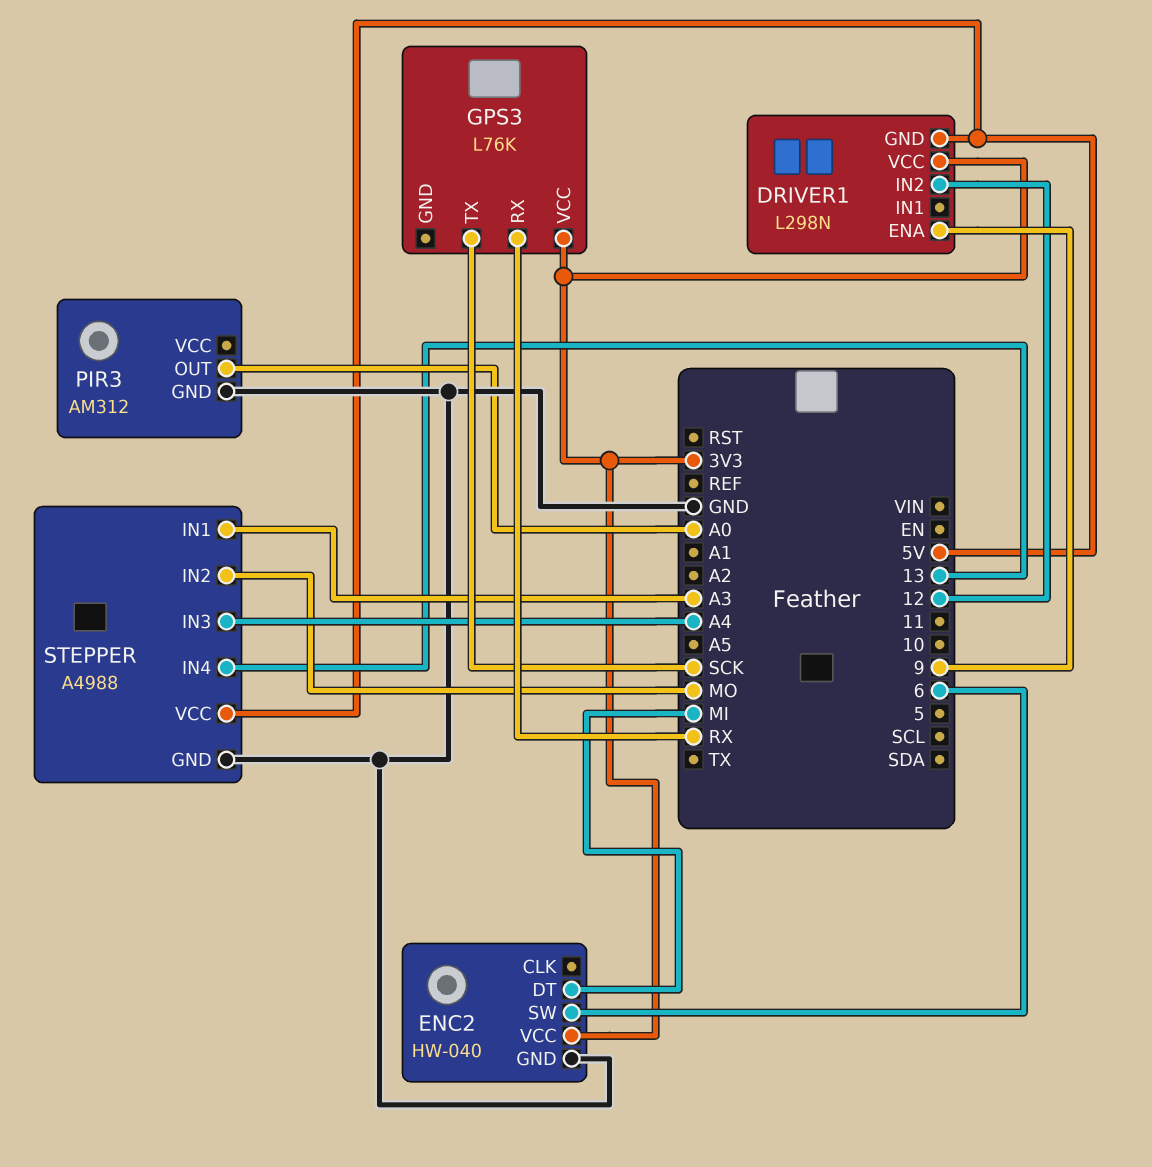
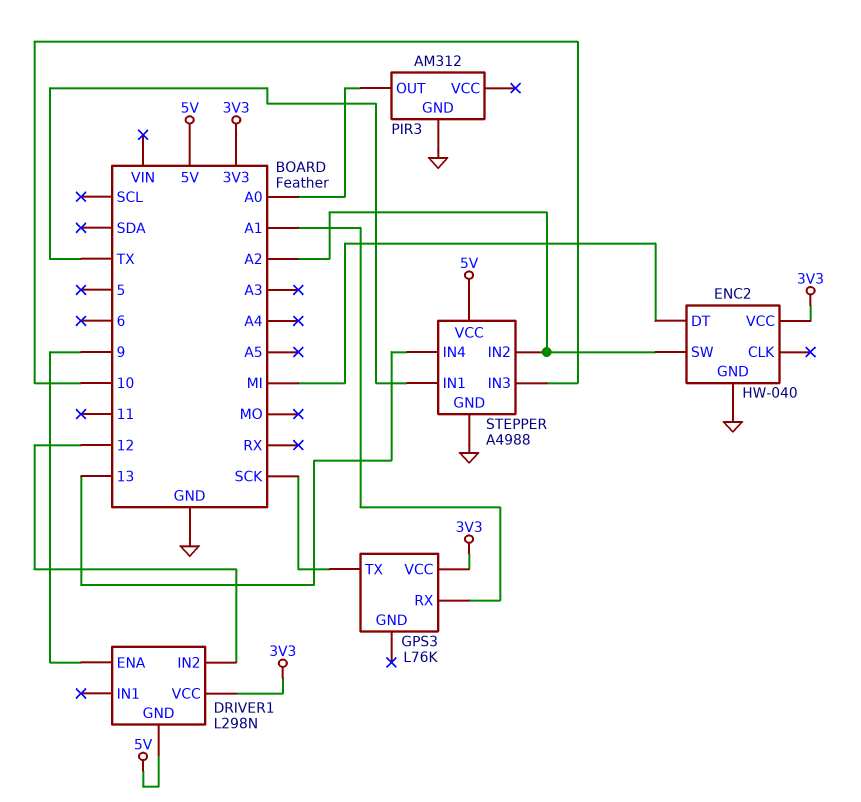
ENC2 pin SW: 6 -> A2
GPS3 pin RX: RX -> A1
STEPPER pin IN1: A3 -> TX
STEPPER pin IN2: MO -> A2
STEPPER pin IN3: A4 -> 10

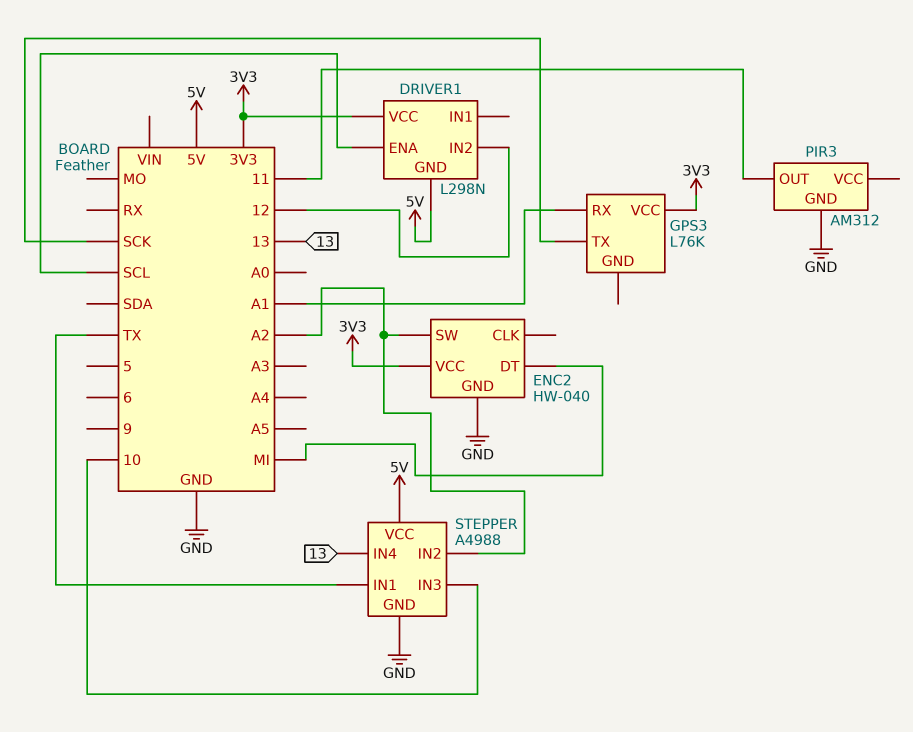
DRIVER1 pin ENA: 9 -> SCL
PIR3 pin OUT: A0 -> 11

